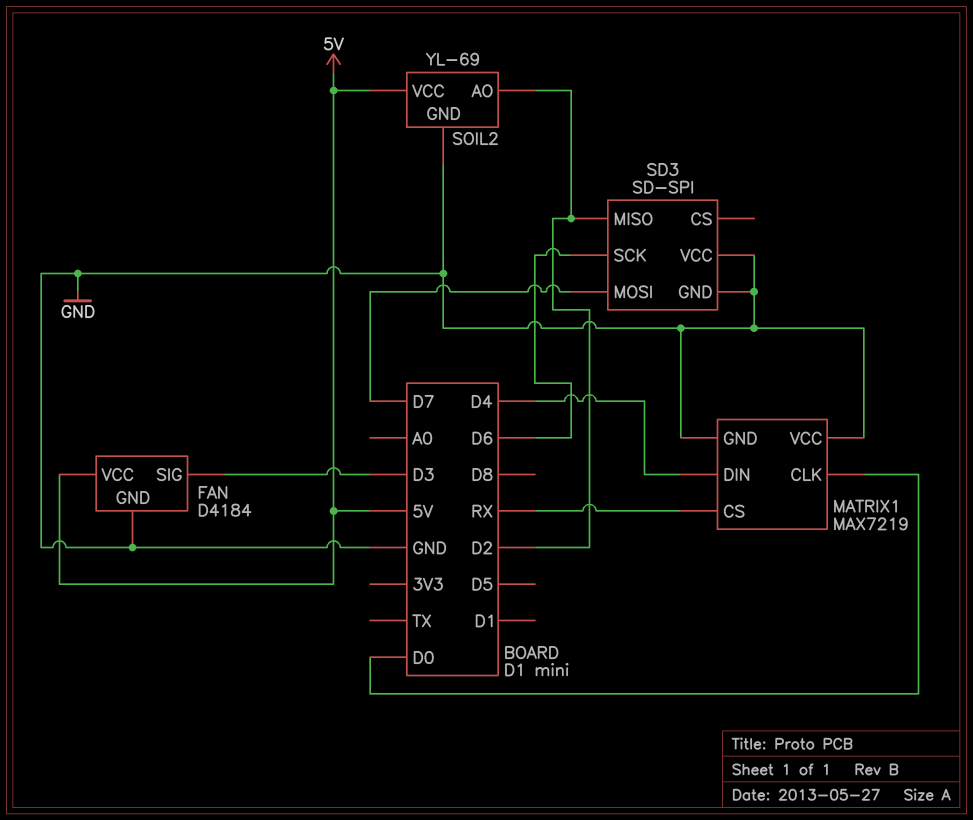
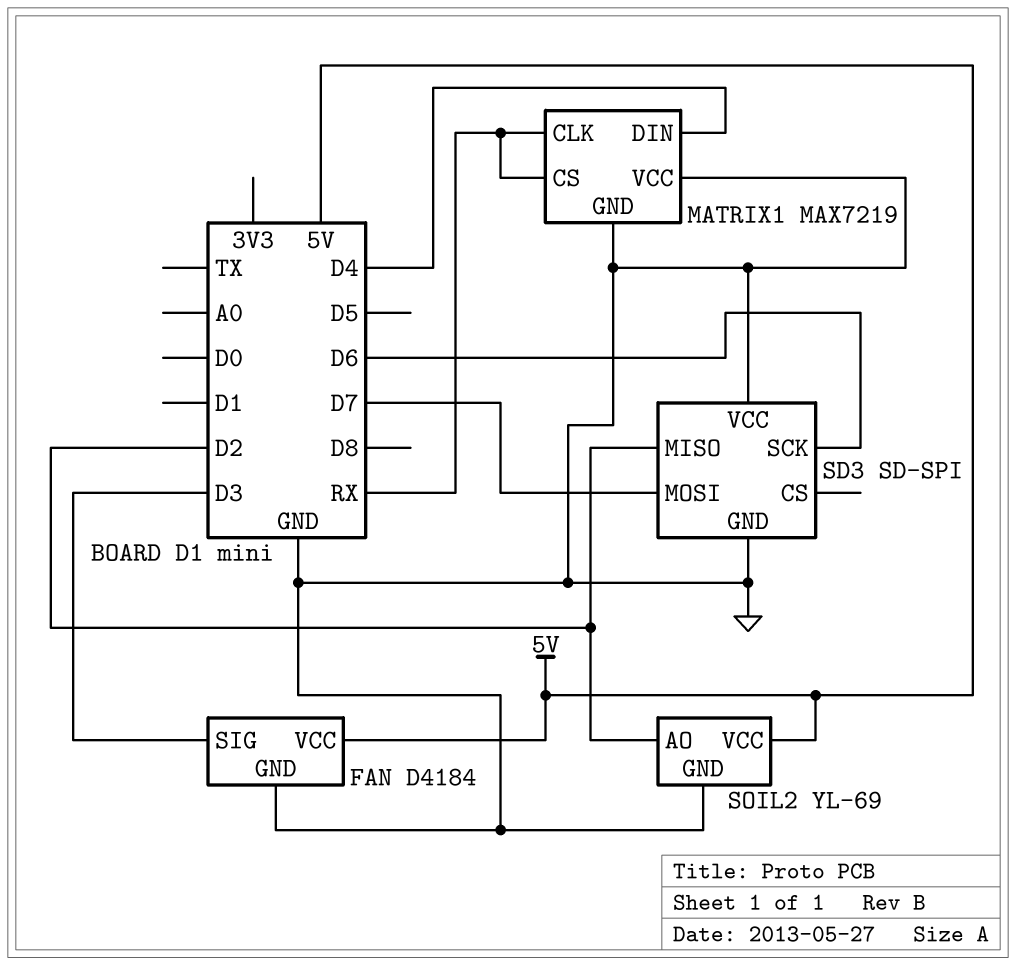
MATRIX1 pin CLK: D0 -> RX

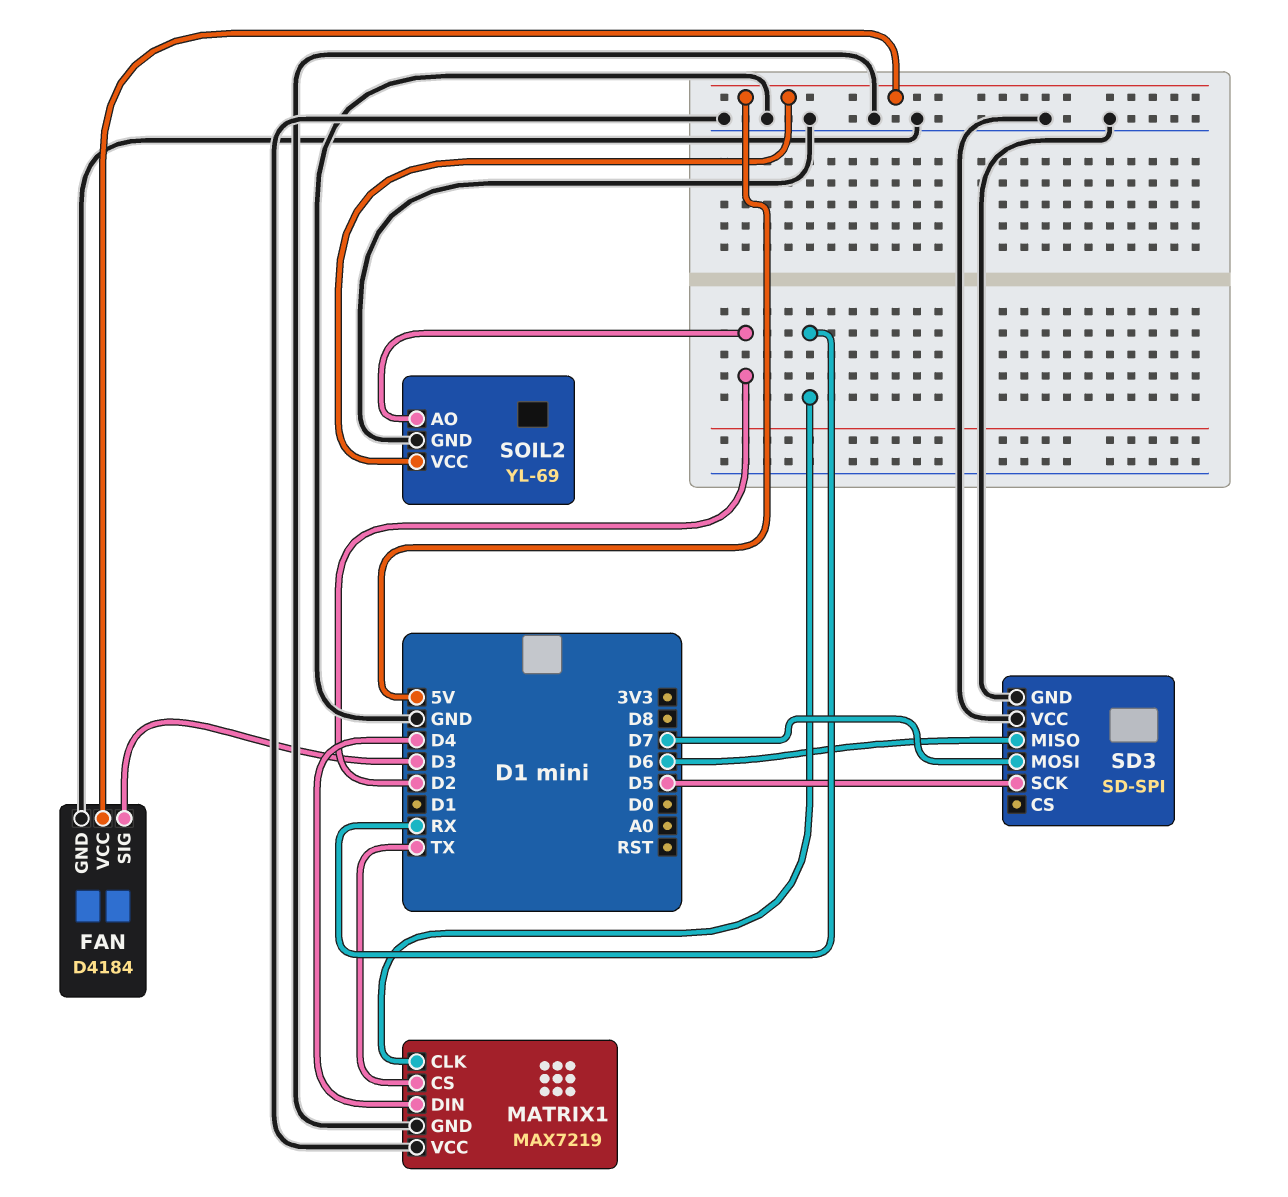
MATRIX1 pin CS: RX -> TX
SD3 pin MISO: D2 -> D6
SD3 pin SCK: D6 -> D5

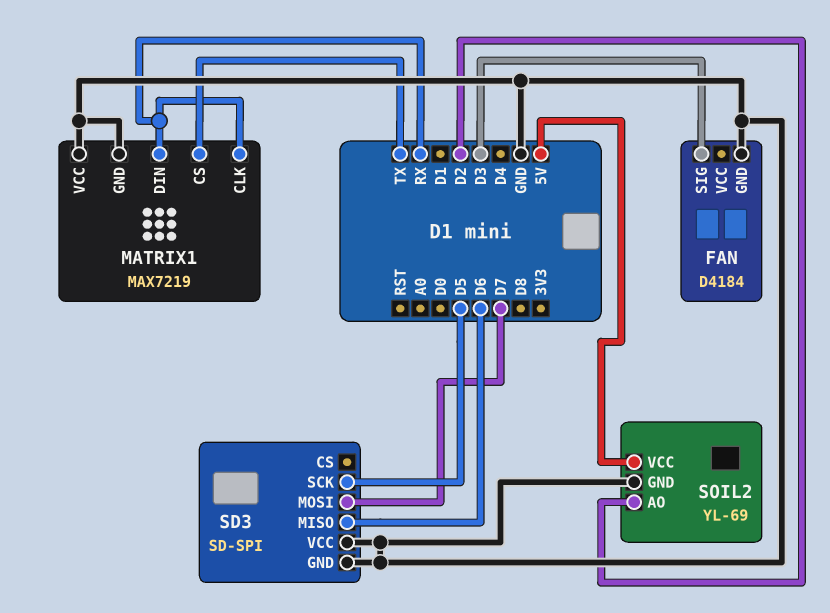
FAN pin VCC: 5V -> none
MATRIX1 pin DIN: D4 -> RX

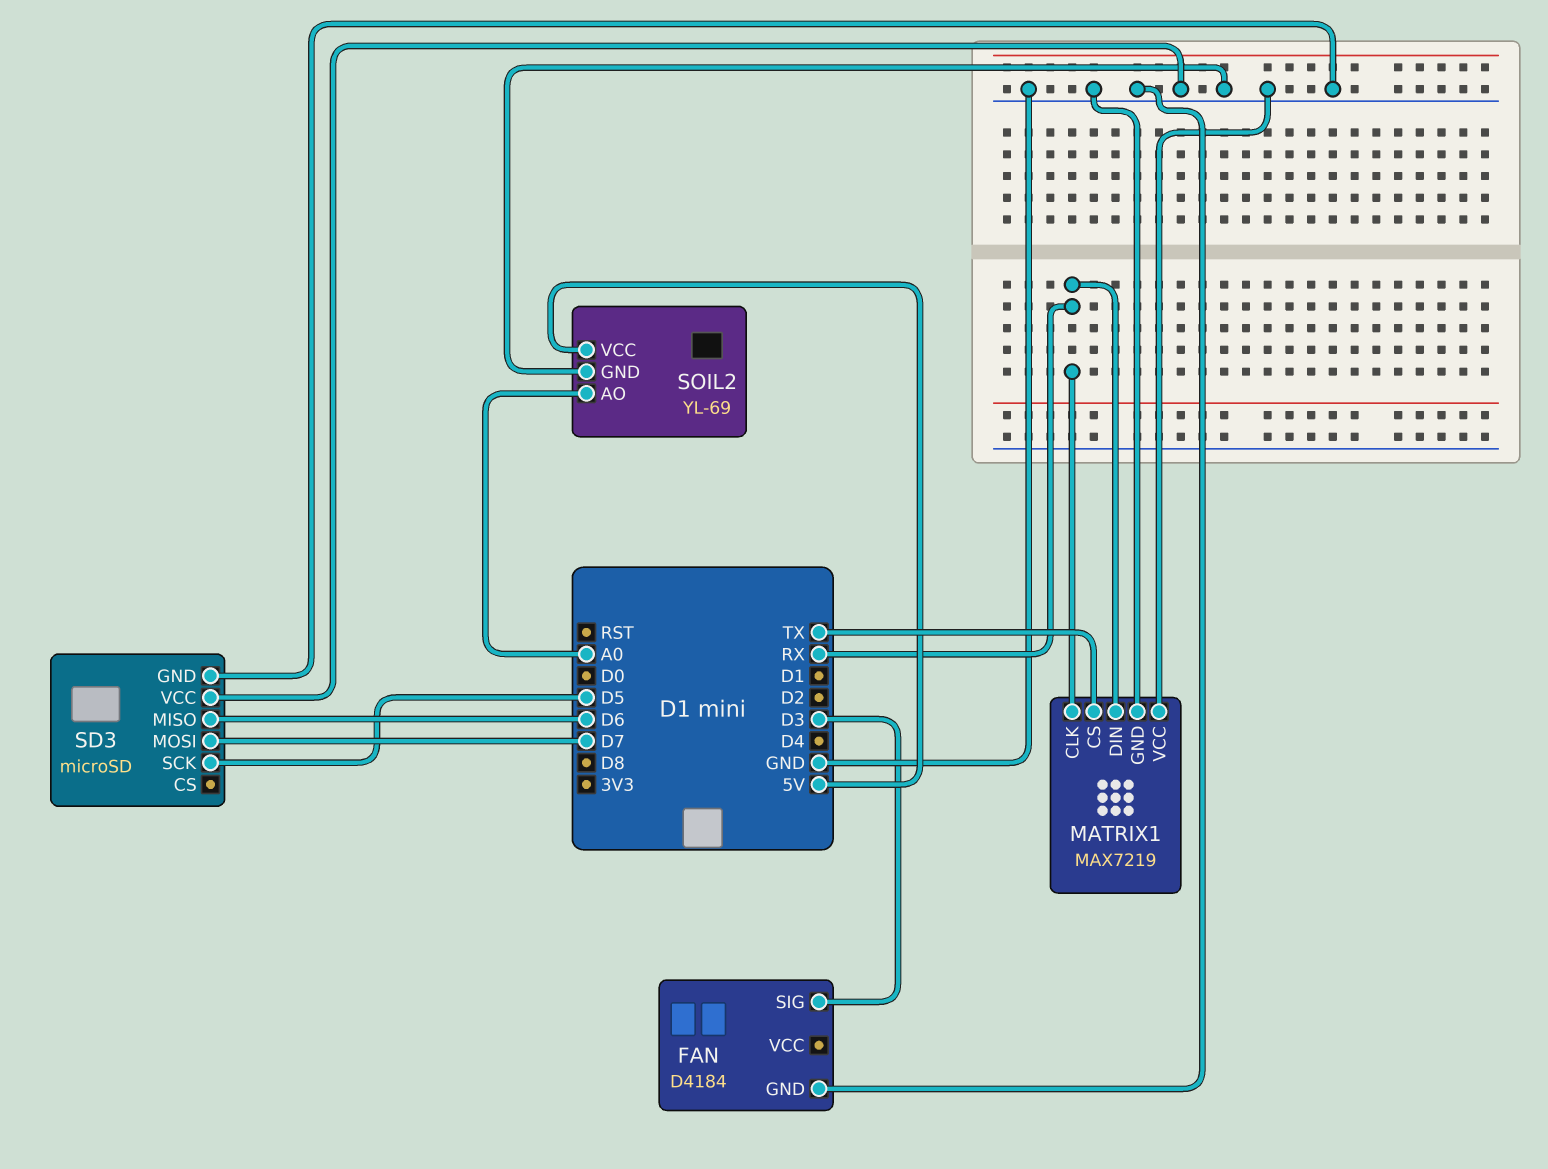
SD3: SD-SPI -> microSD
SOIL2 pin AO: D2 -> A0

